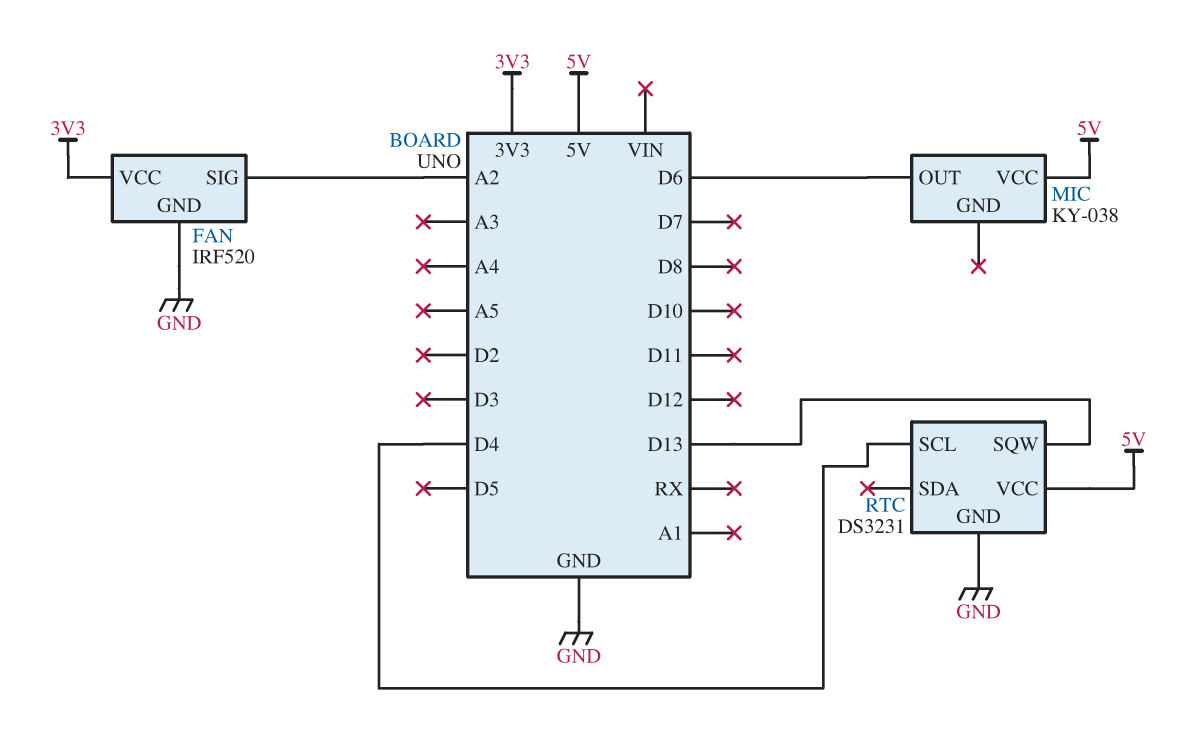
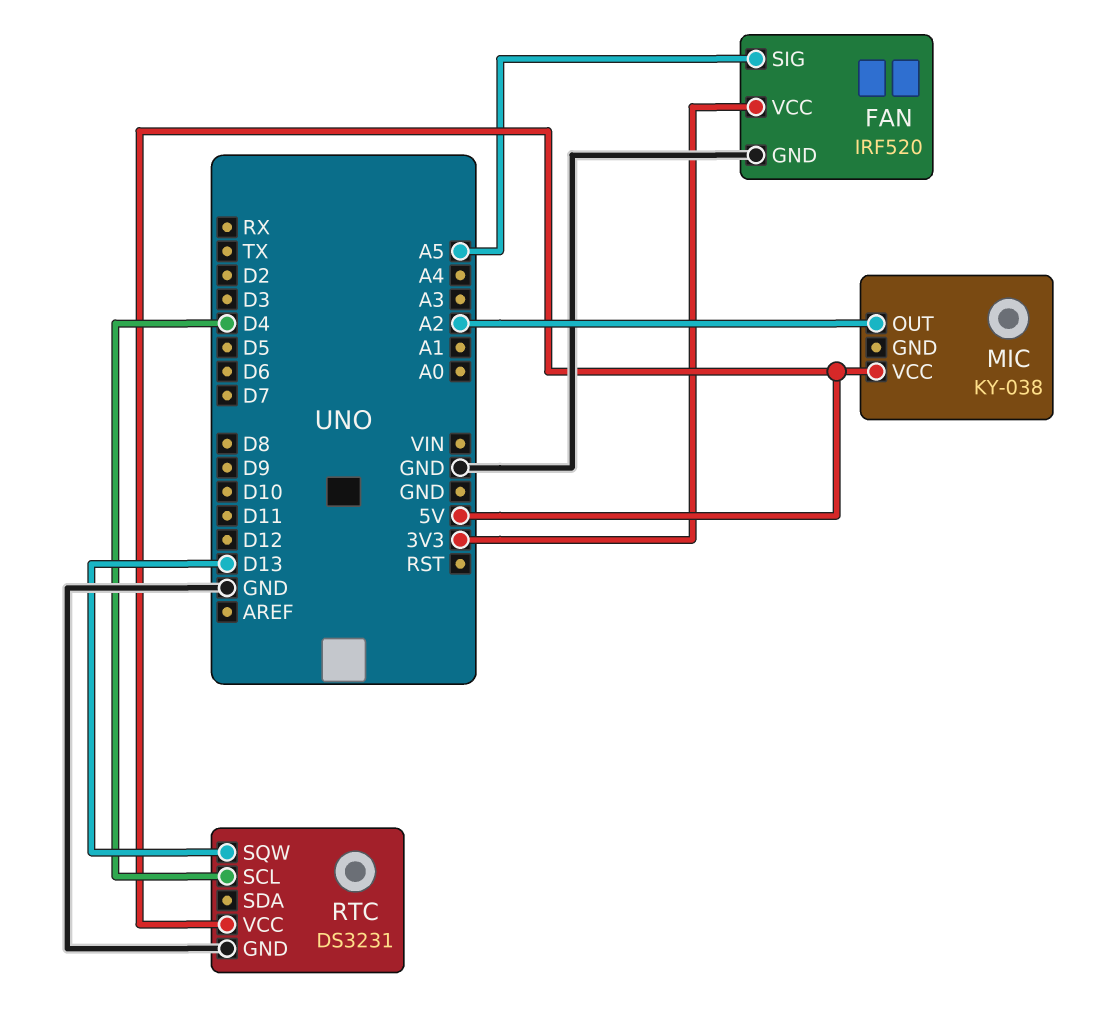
FAN pin SIG: A2 -> A5
MIC pin OUT: D6 -> A2

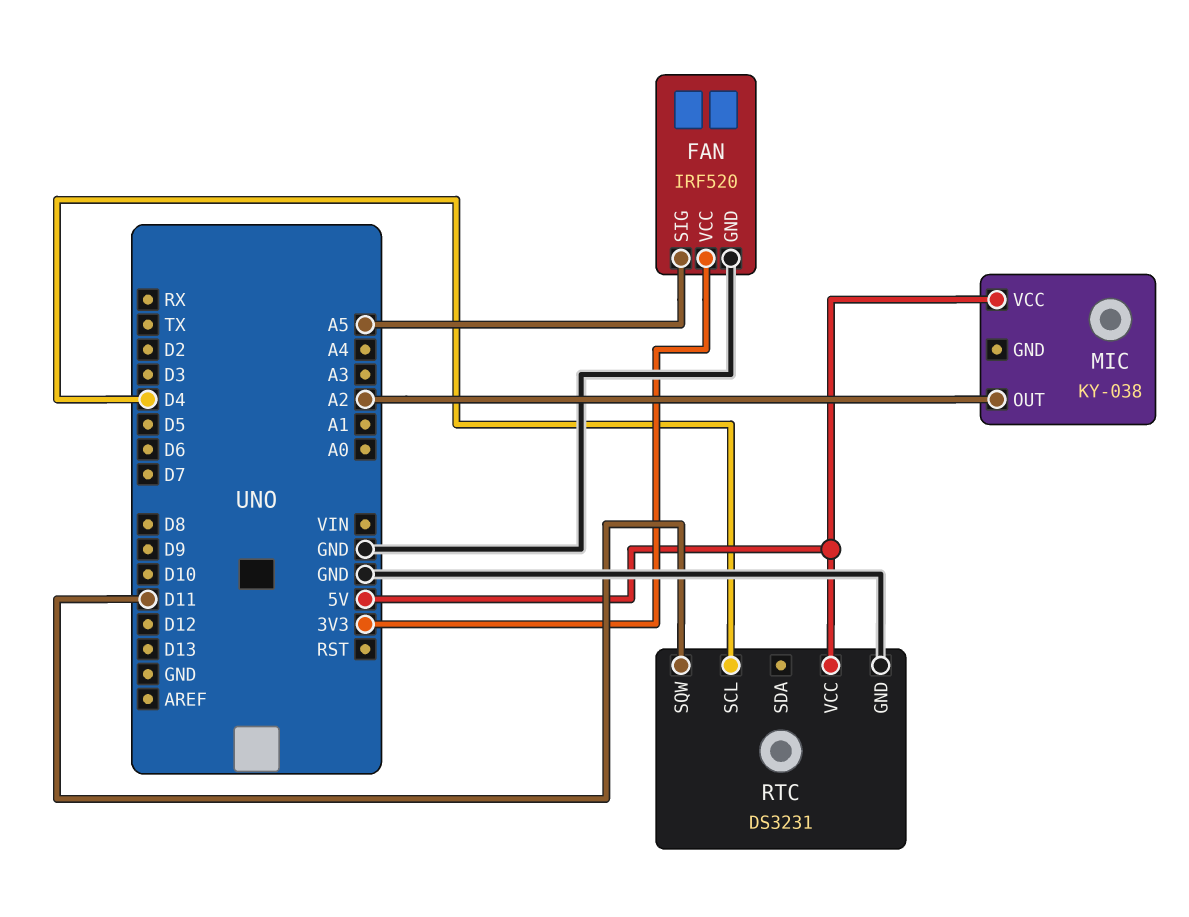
RTC pin SQW: D13 -> D11

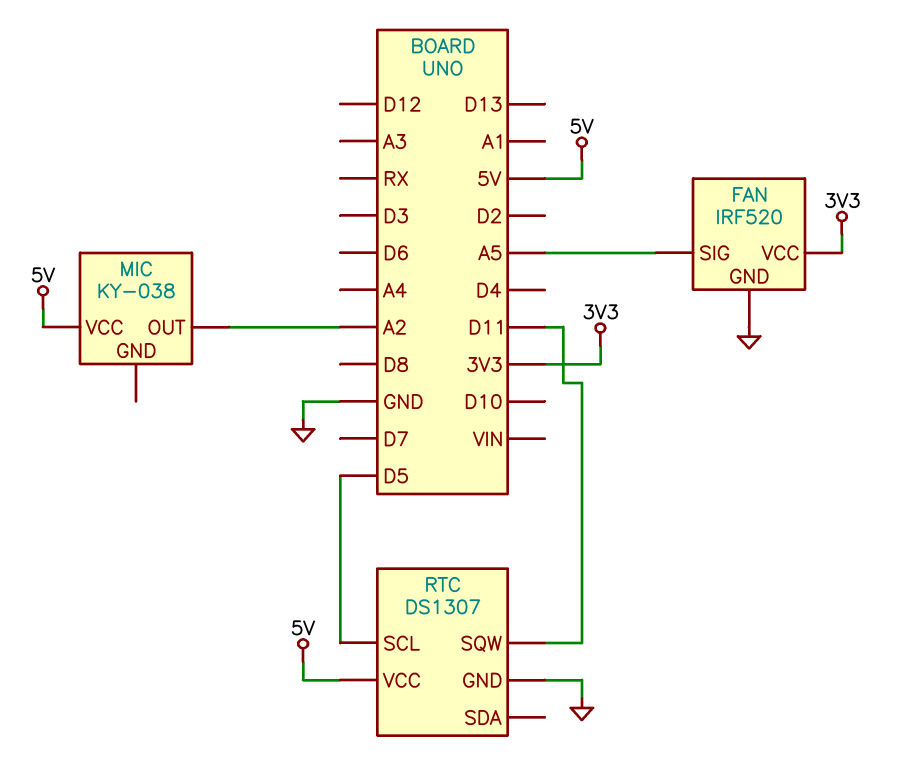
RTC: DS3231 -> DS1307
RTC pin SCL: D4 -> D5

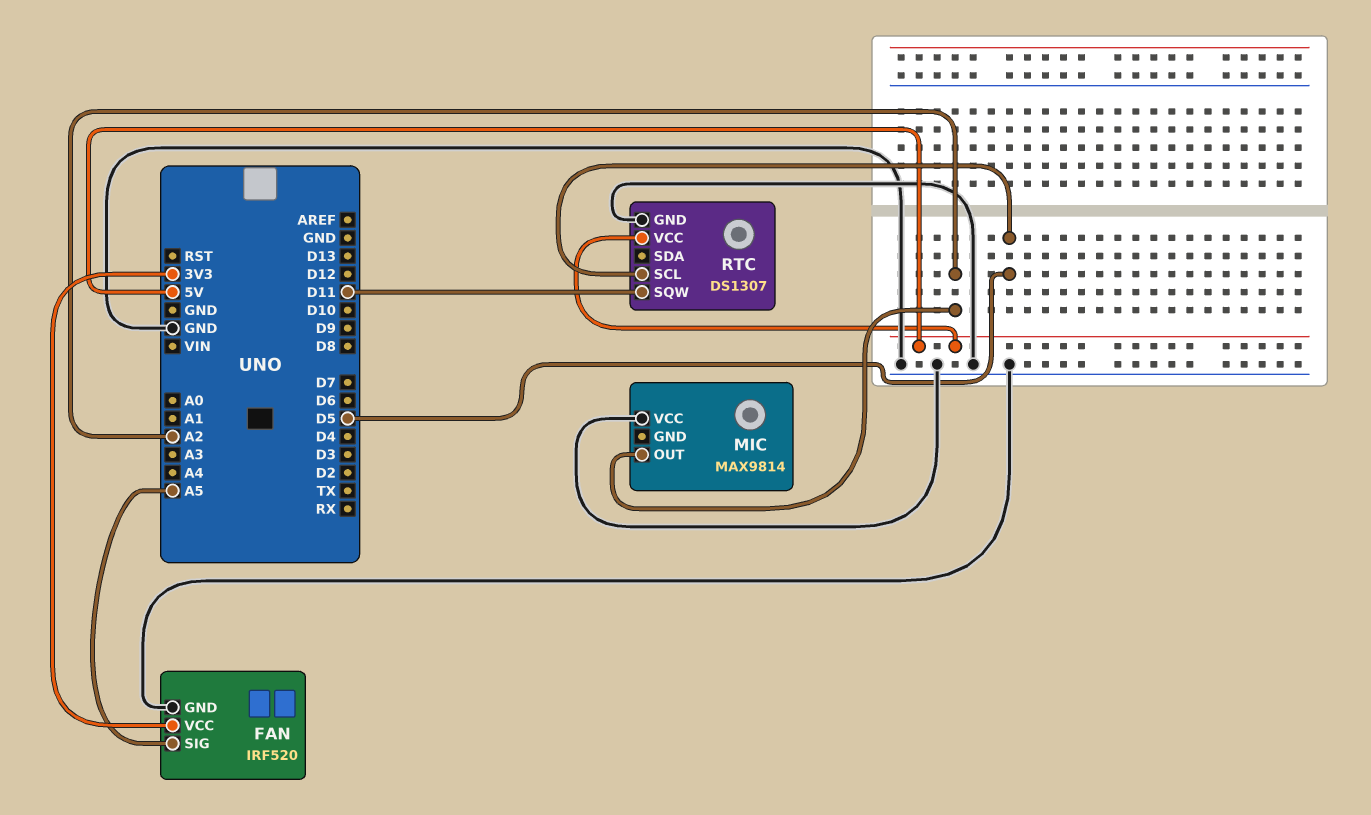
MIC: KY-038 -> MAX9814
MIC pin VCC: 5V -> GND

